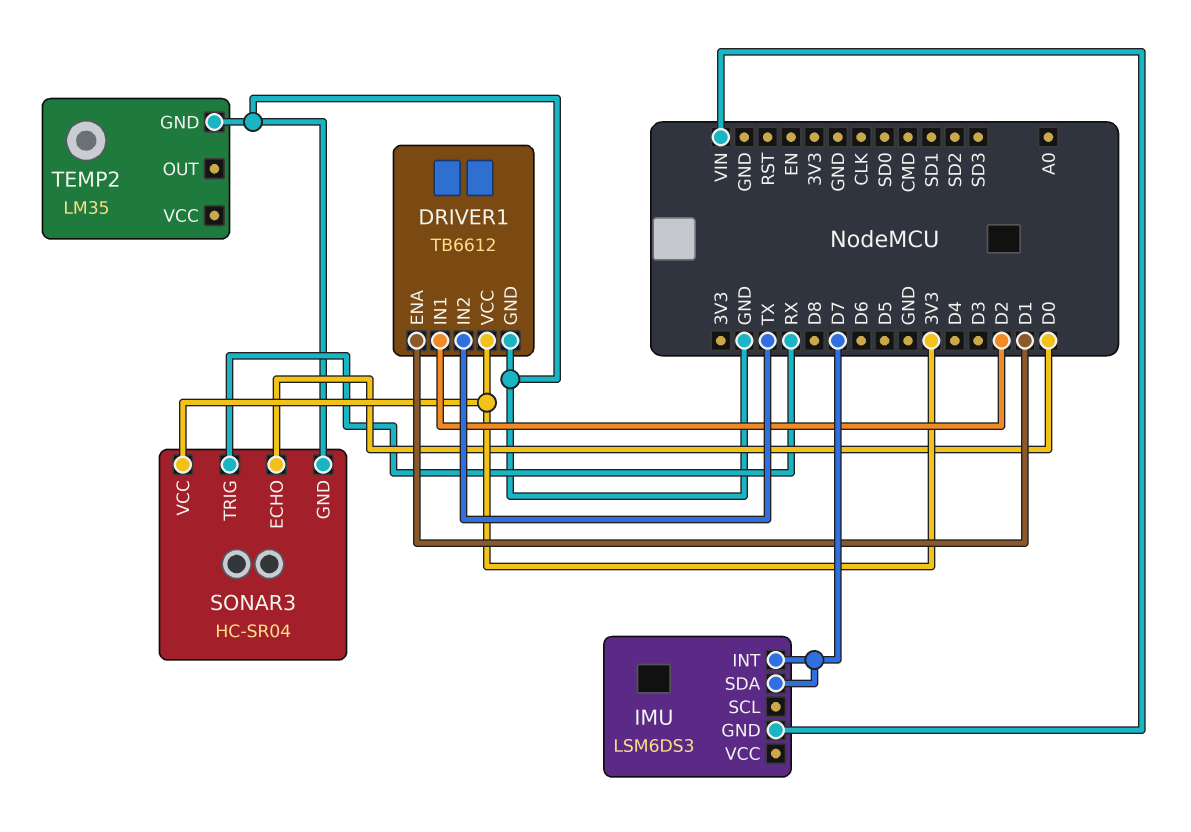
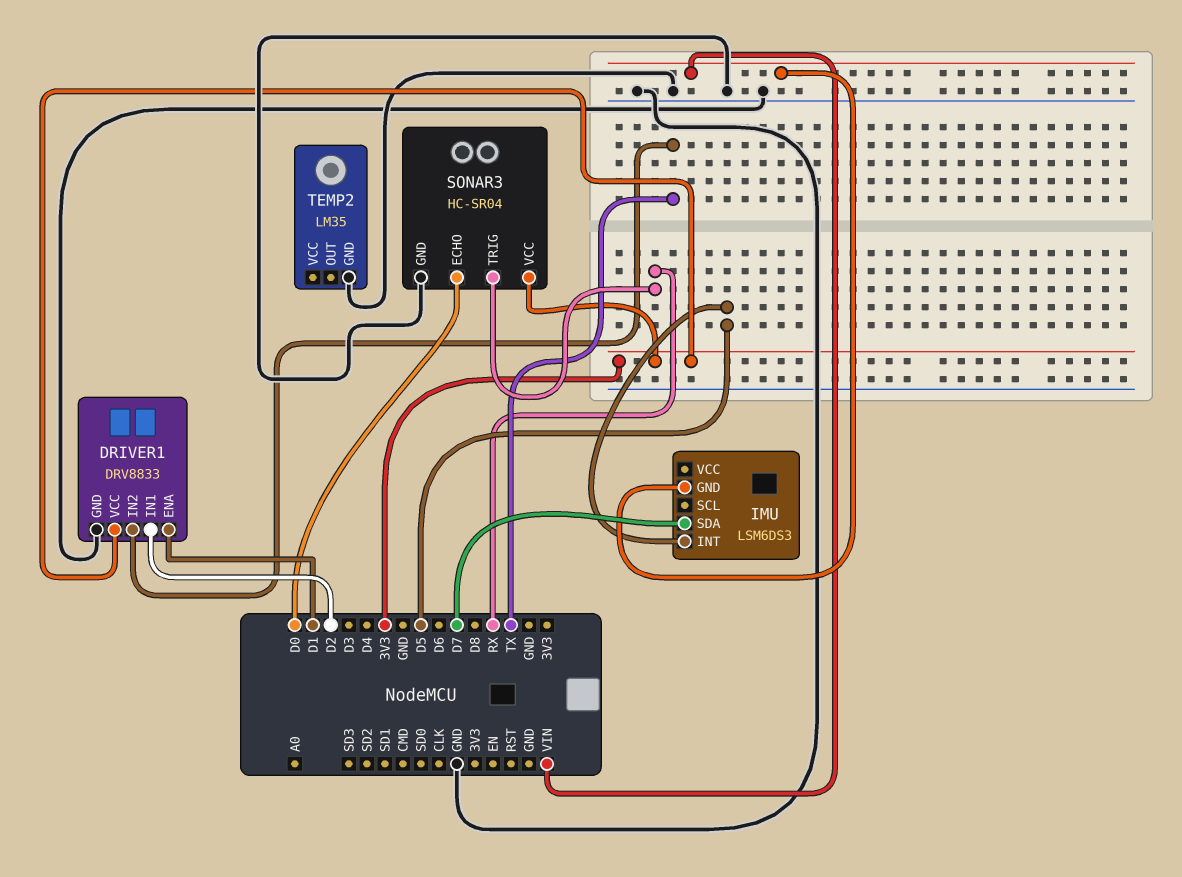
DRIVER1: TB6612 -> DRV8833
IMU pin INT: D7 -> D5

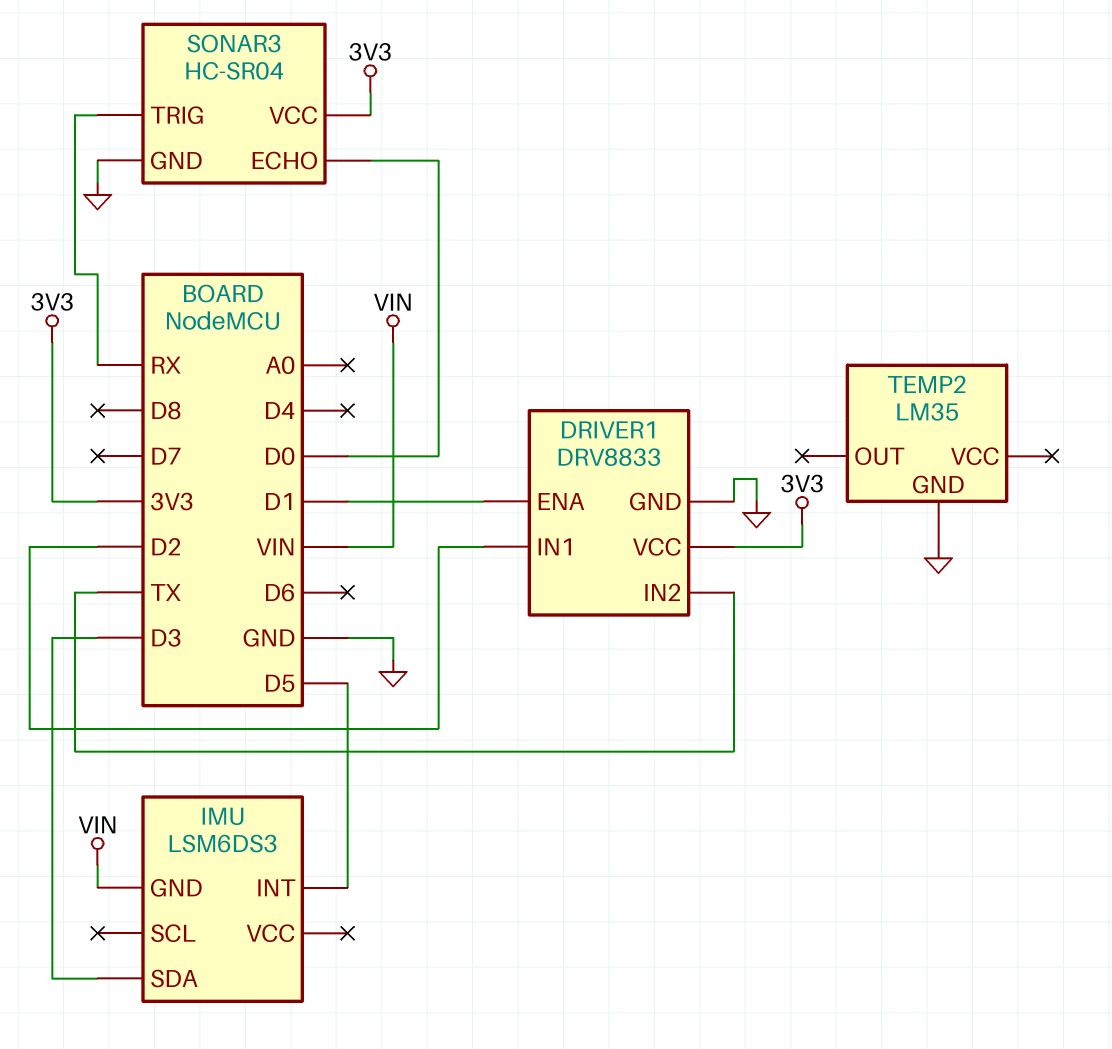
IMU pin SDA: D7 -> D3

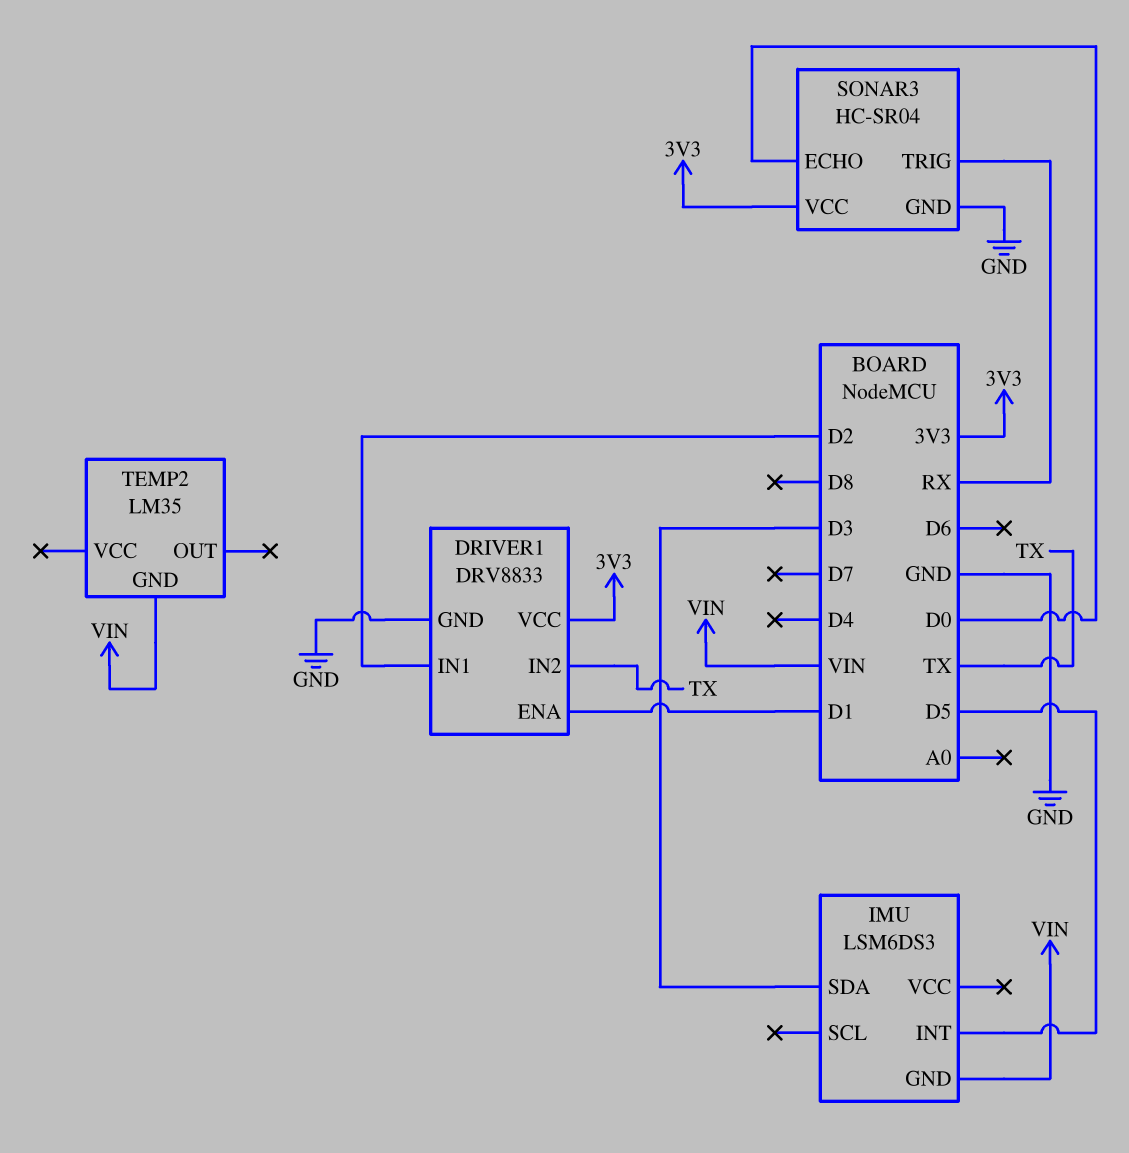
TEMP2 pin GND: GND -> VIN

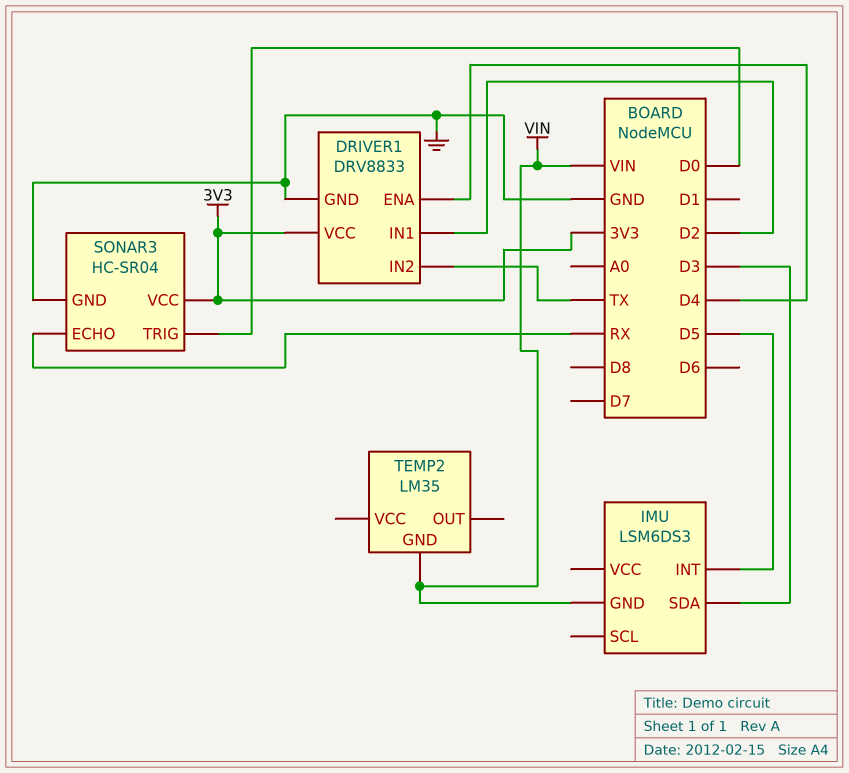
DRIVER1 pin ENA: D1 -> D4
SONAR3 pin ECHO: D0 -> RX
SONAR3 pin TRIG: RX -> D0

